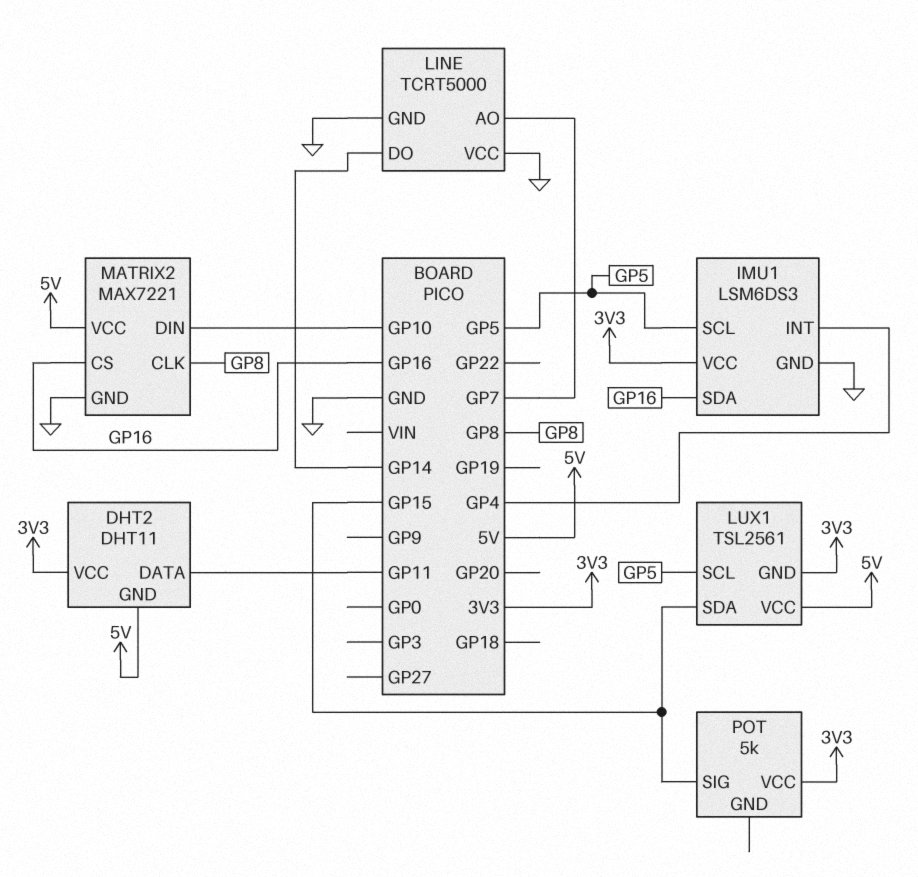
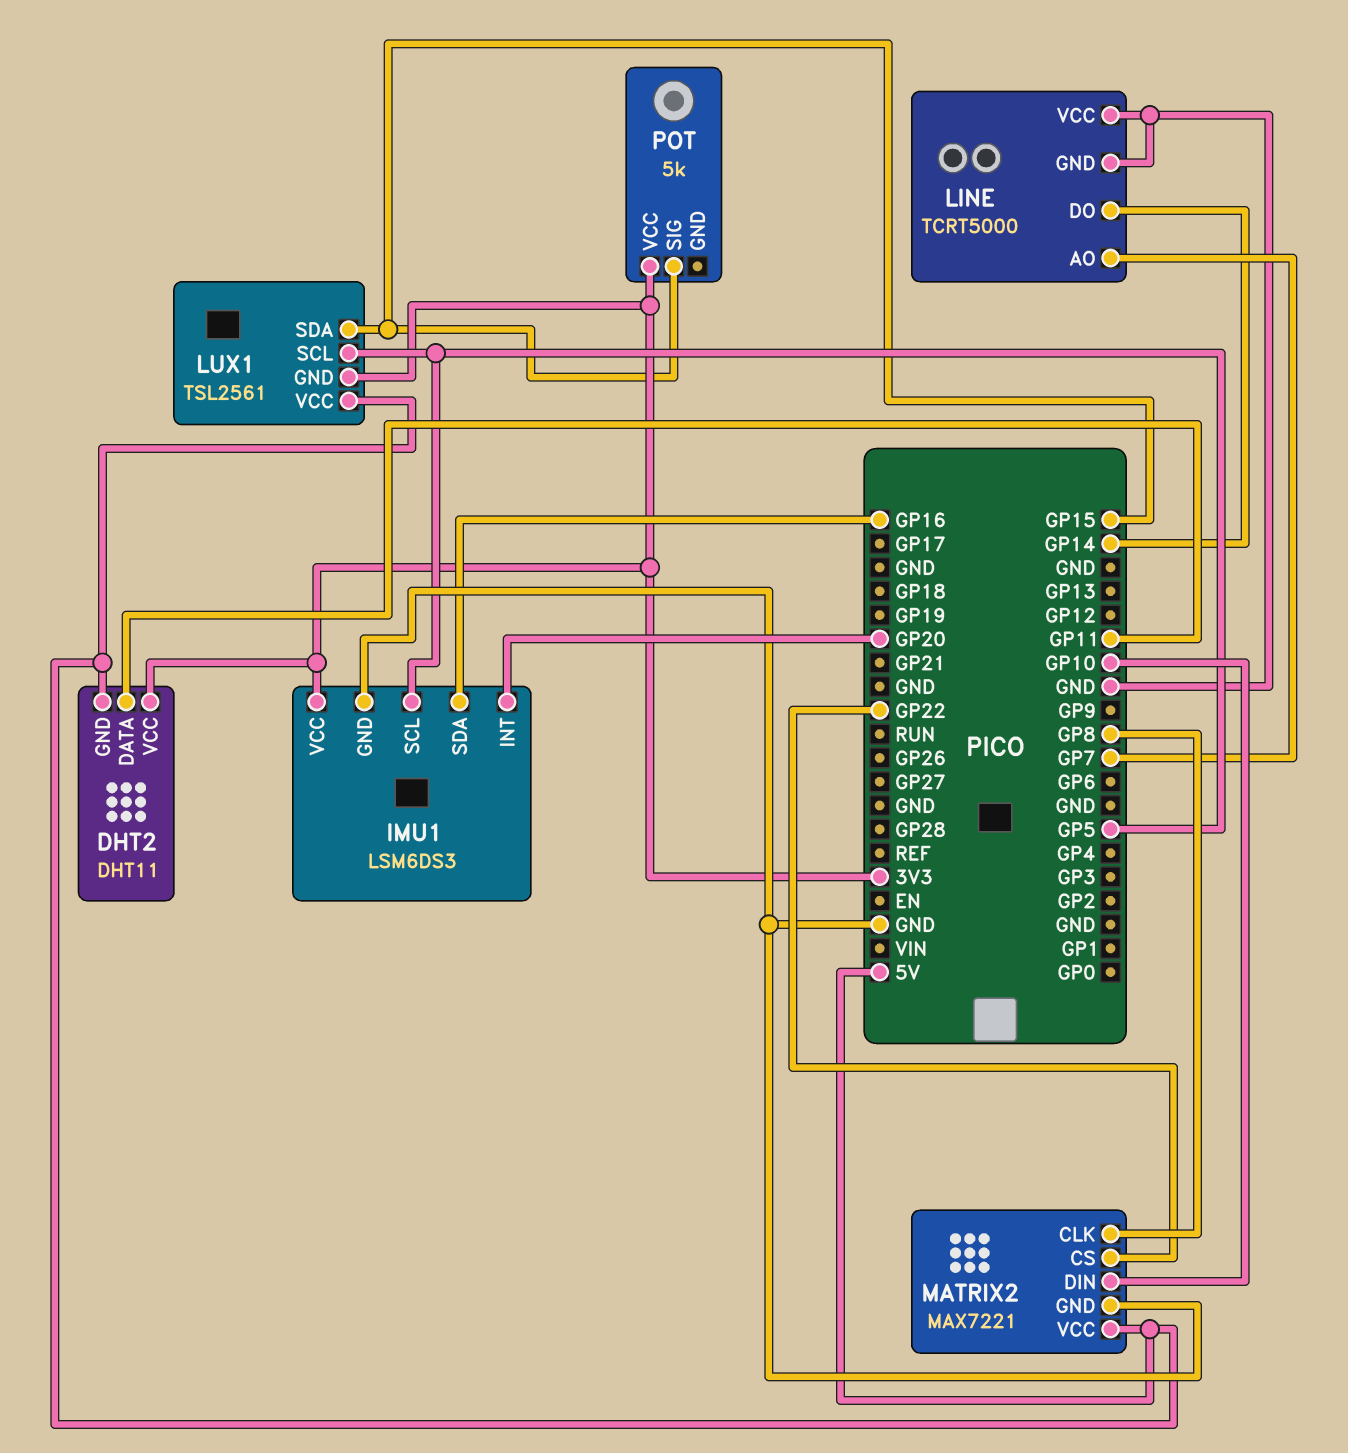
IMU1 pin INT: GP4 -> GP20
MATRIX2 pin CS: GP16 -> GP22

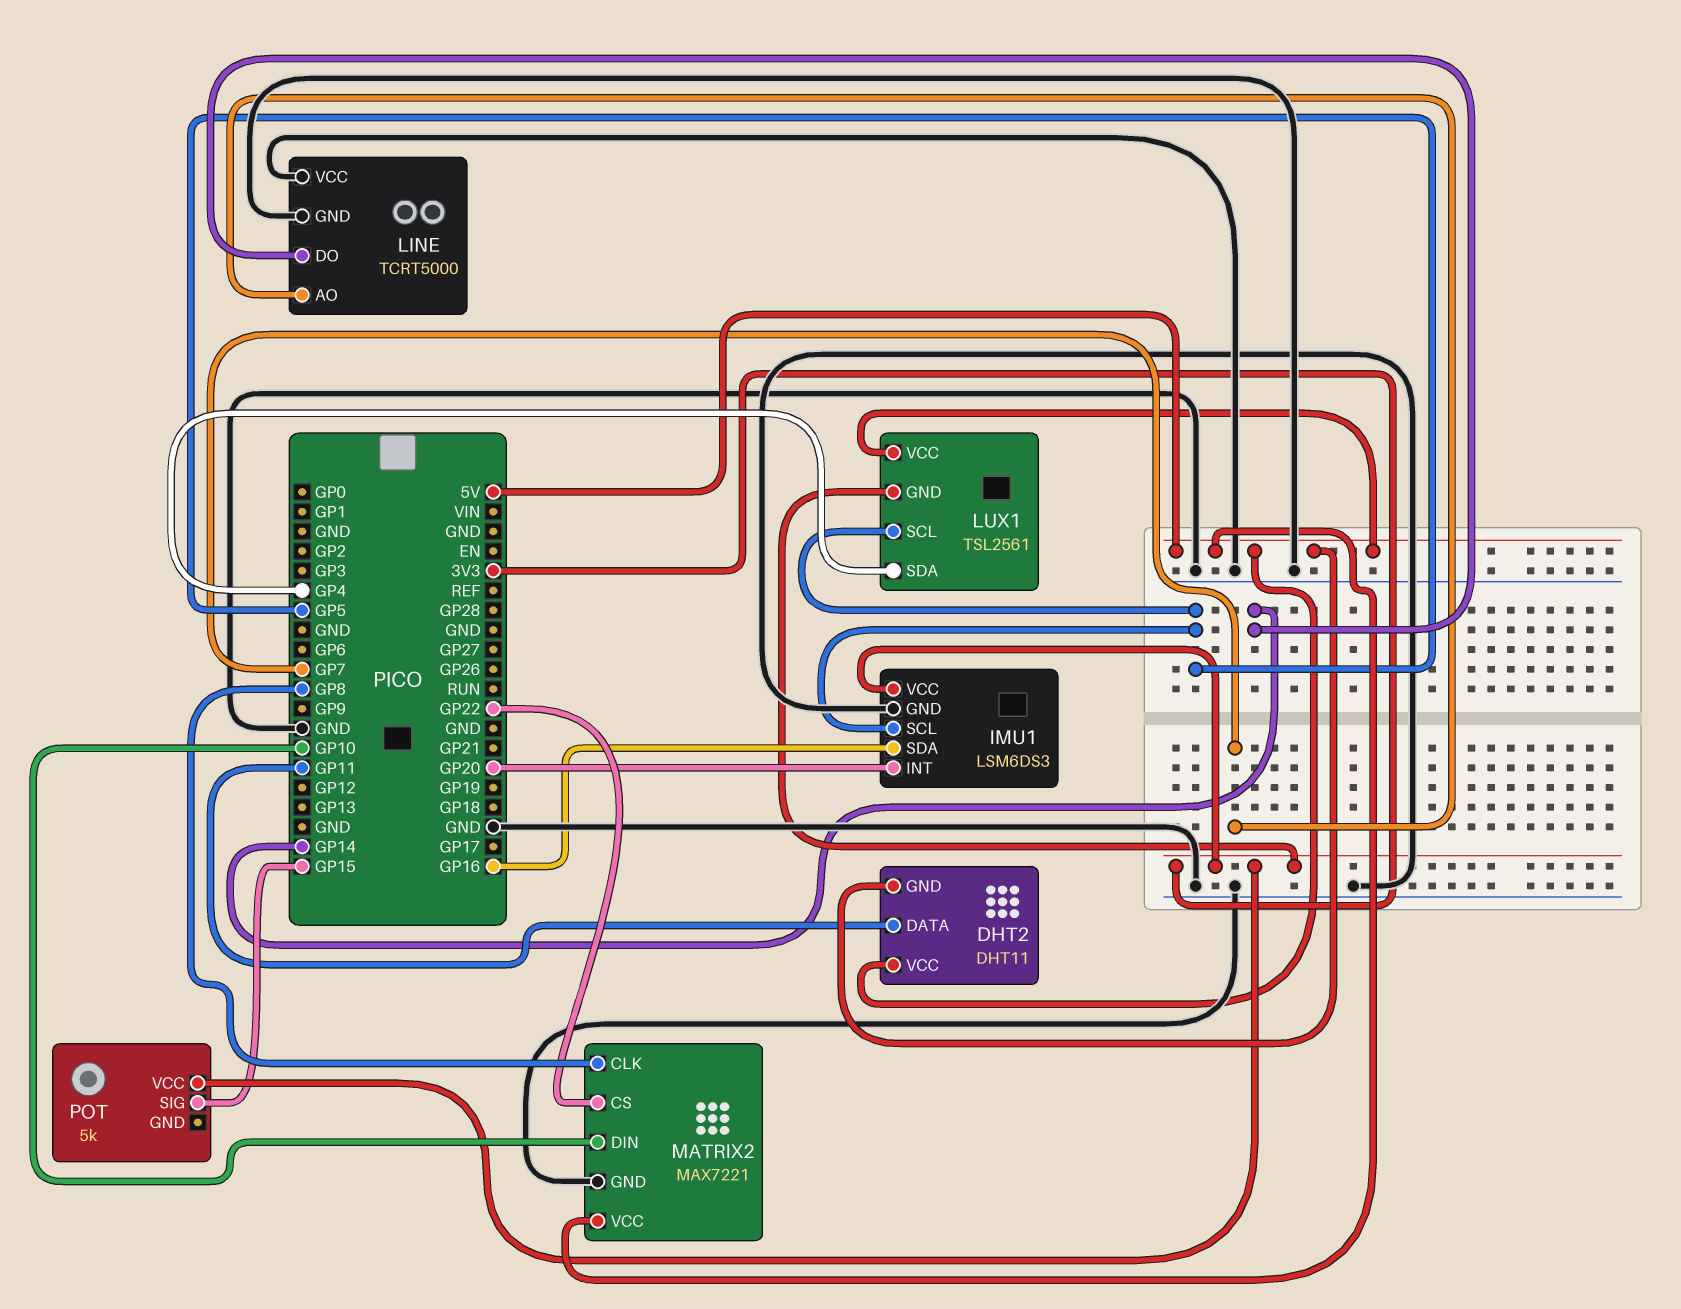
DHT2 pin VCC: 3V3 -> 5V
LUX1 pin SDA: GP15 -> GP4

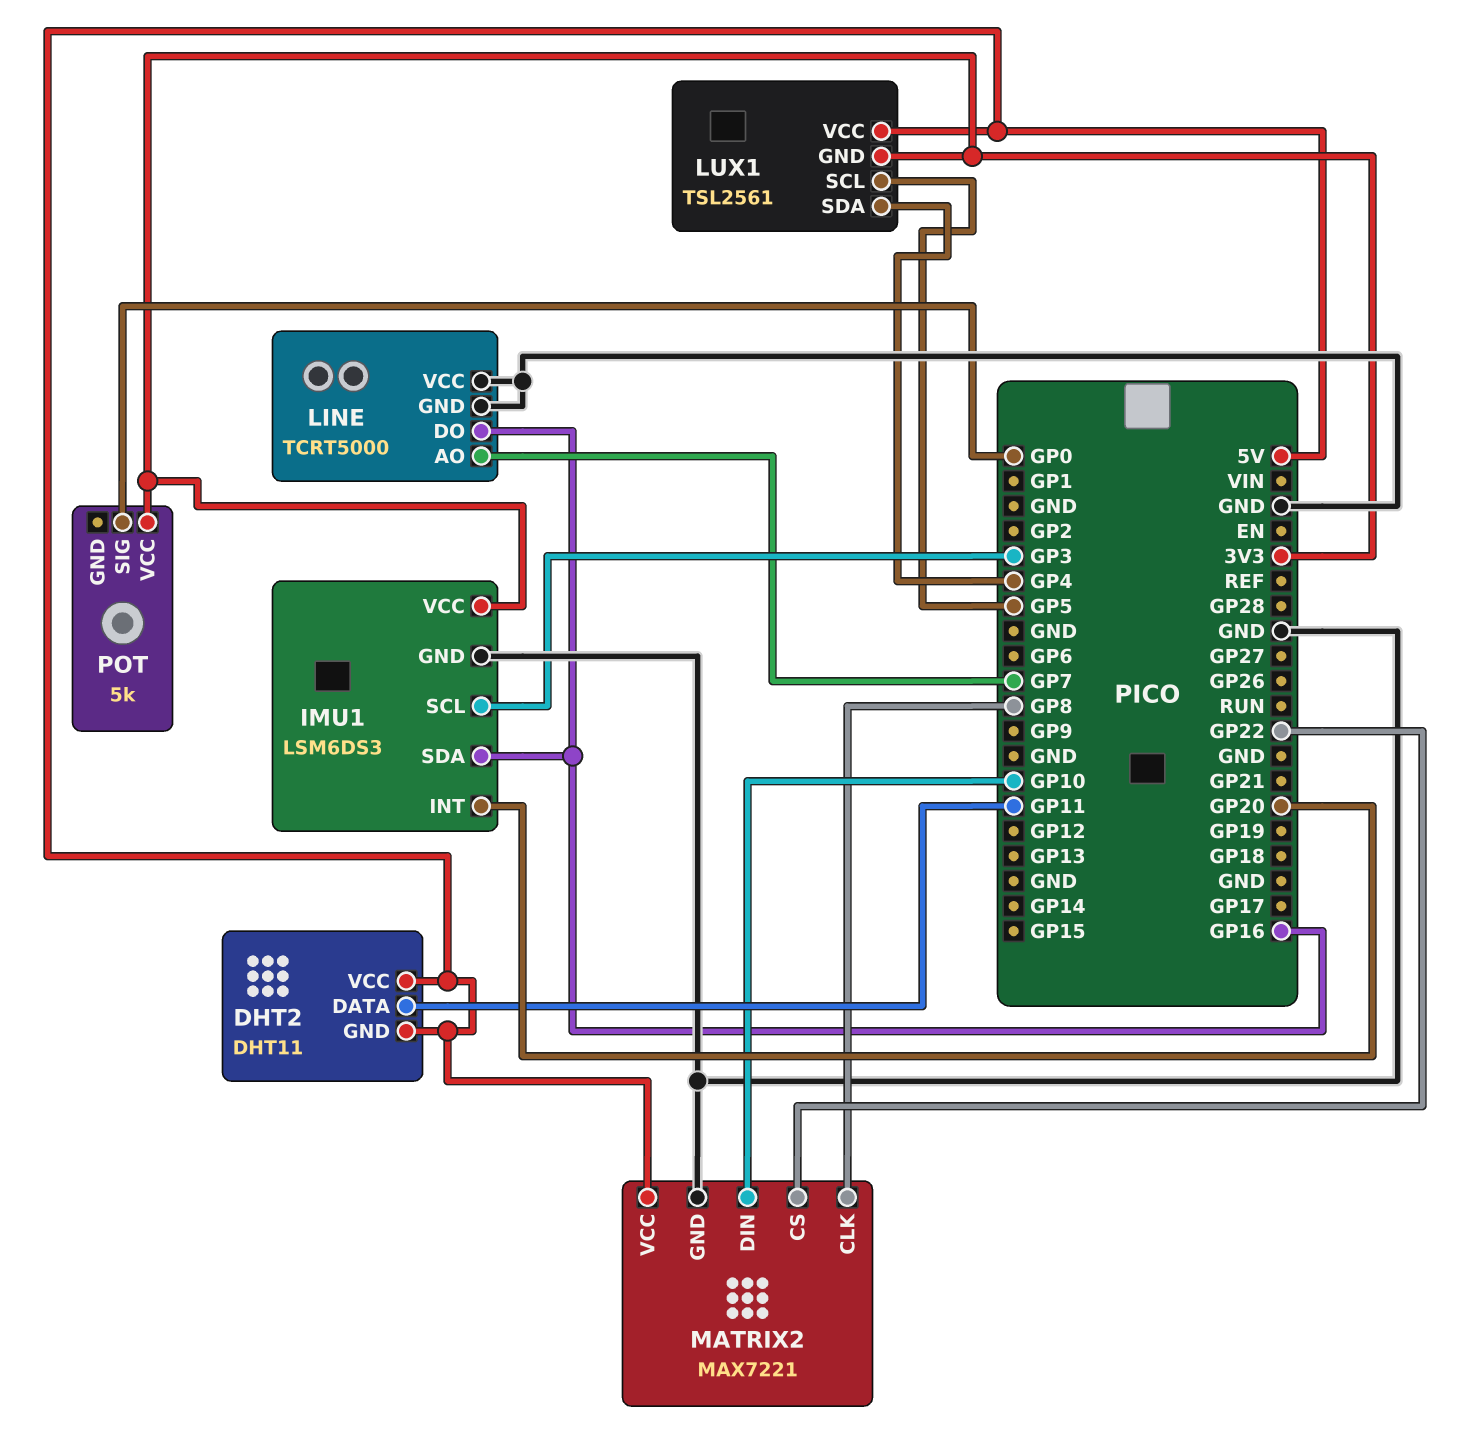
IMU1 pin SCL: GP5 -> GP3
LINE pin DO: GP14 -> GP16
POT pin SIG: GP15 -> GP0

